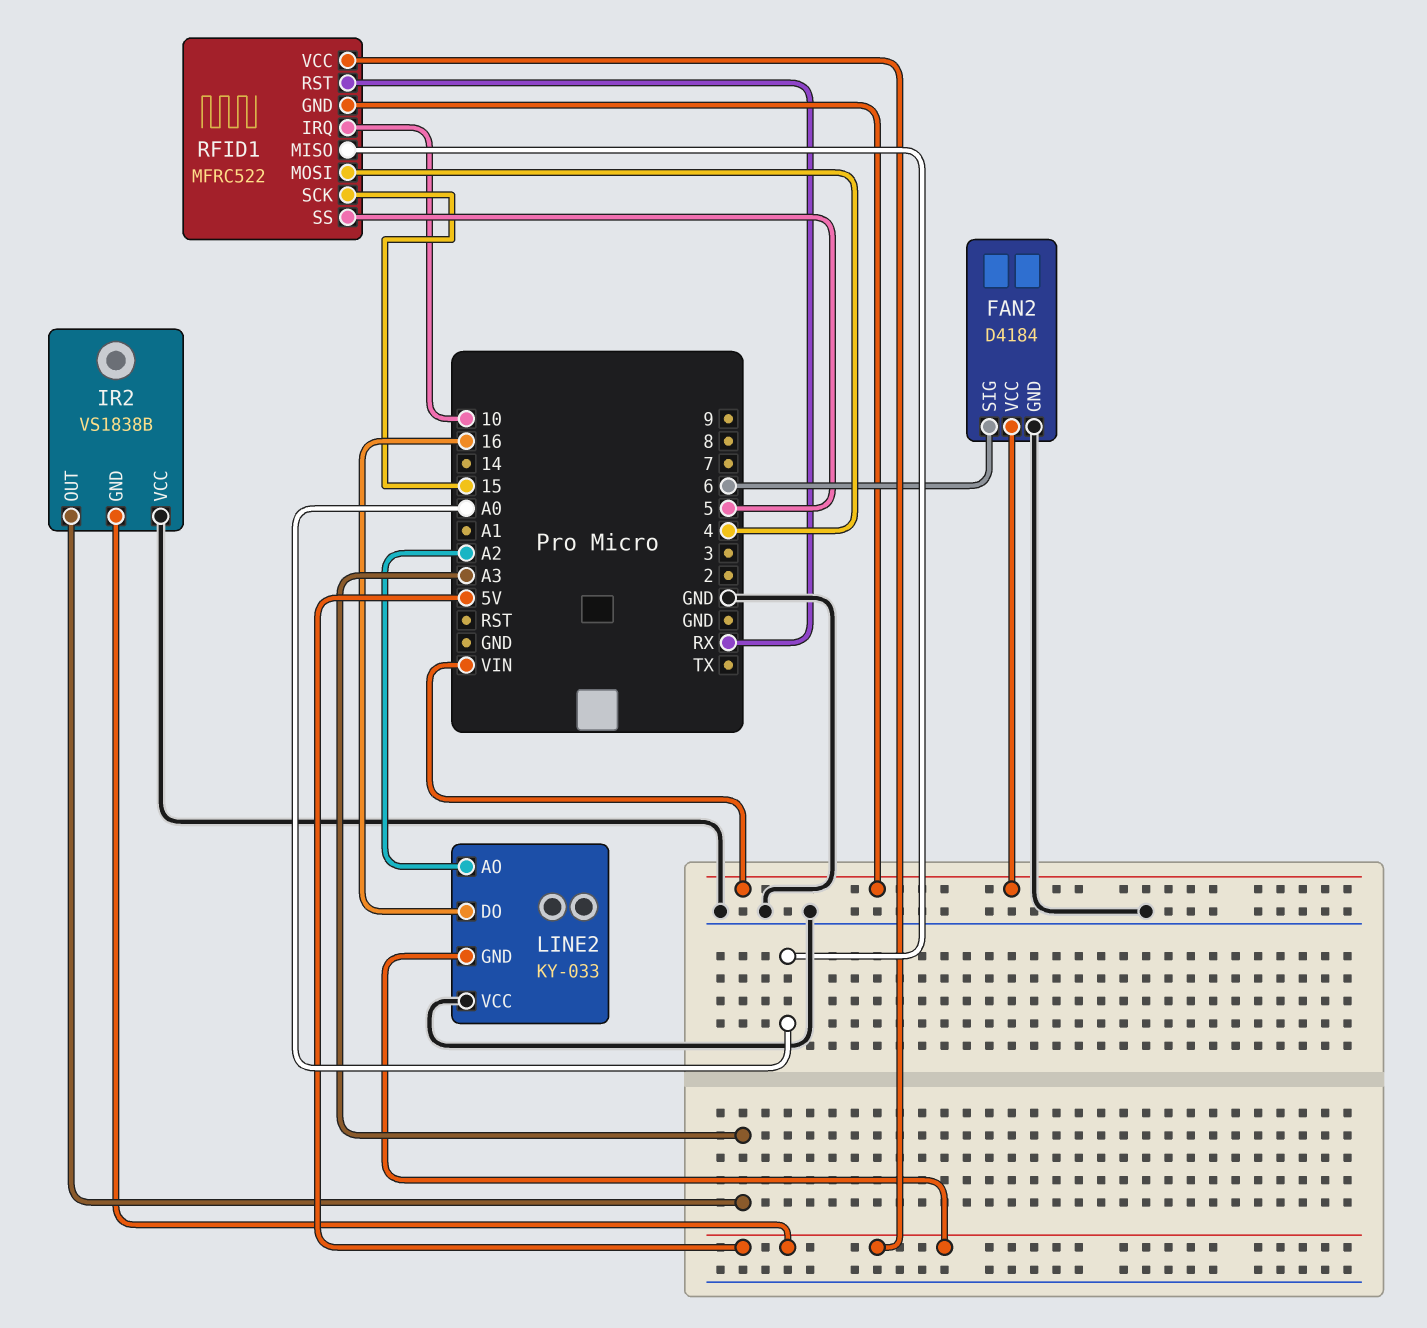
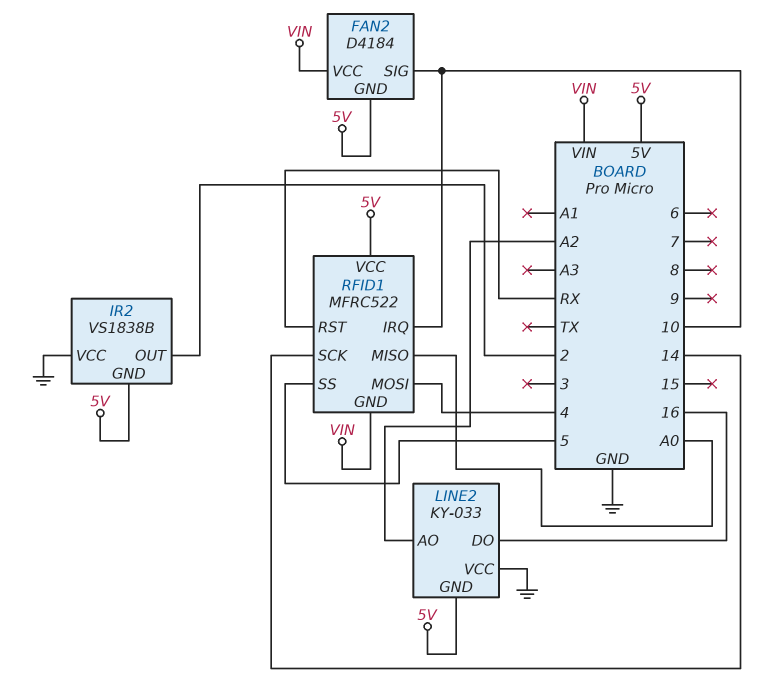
FAN2 pin GND: GND -> 5V
FAN2 pin SIG: 6 -> 10
IR2 pin OUT: A3 -> 2
RFID1 pin SCK: 15 -> 14

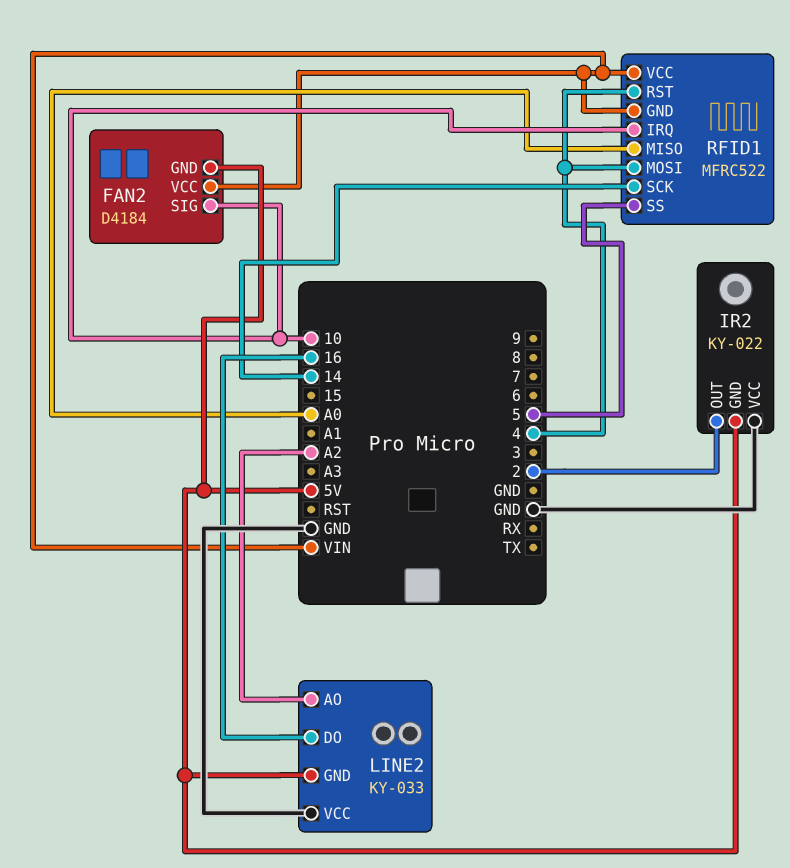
IR2: VS1838B -> KY-022
RFID1 pin RST: RX -> 4
RFID1 pin VCC: 5V -> VIN

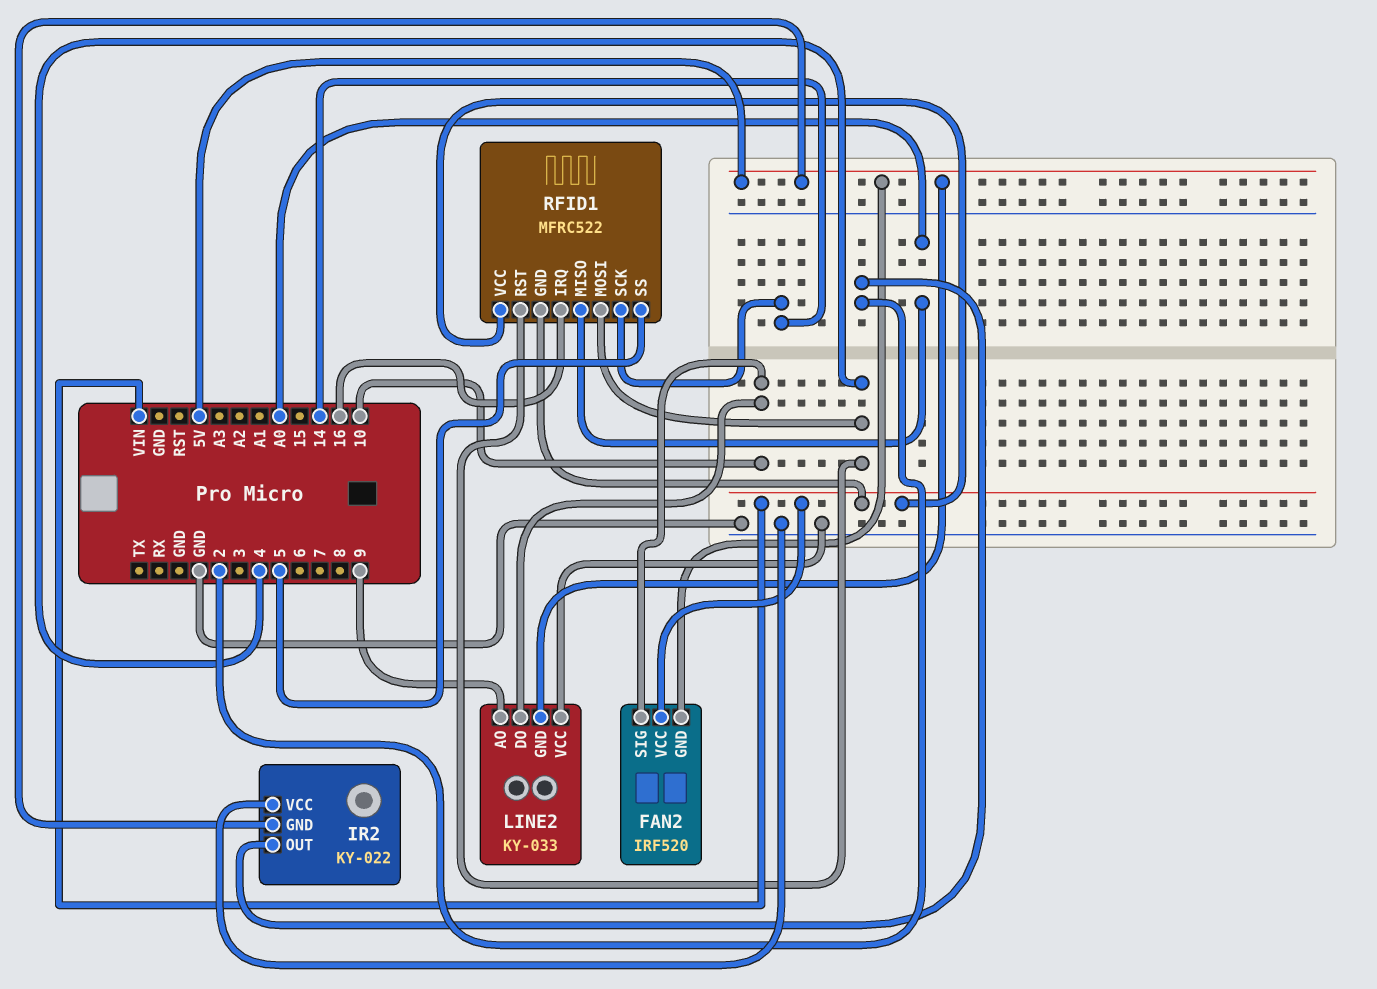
FAN2: D4184 -> IRF520
LINE2 pin AO: A2 -> 9
LINE2 pin DO: 16 -> 10
RFID1 pin IRQ: 10 -> 16

